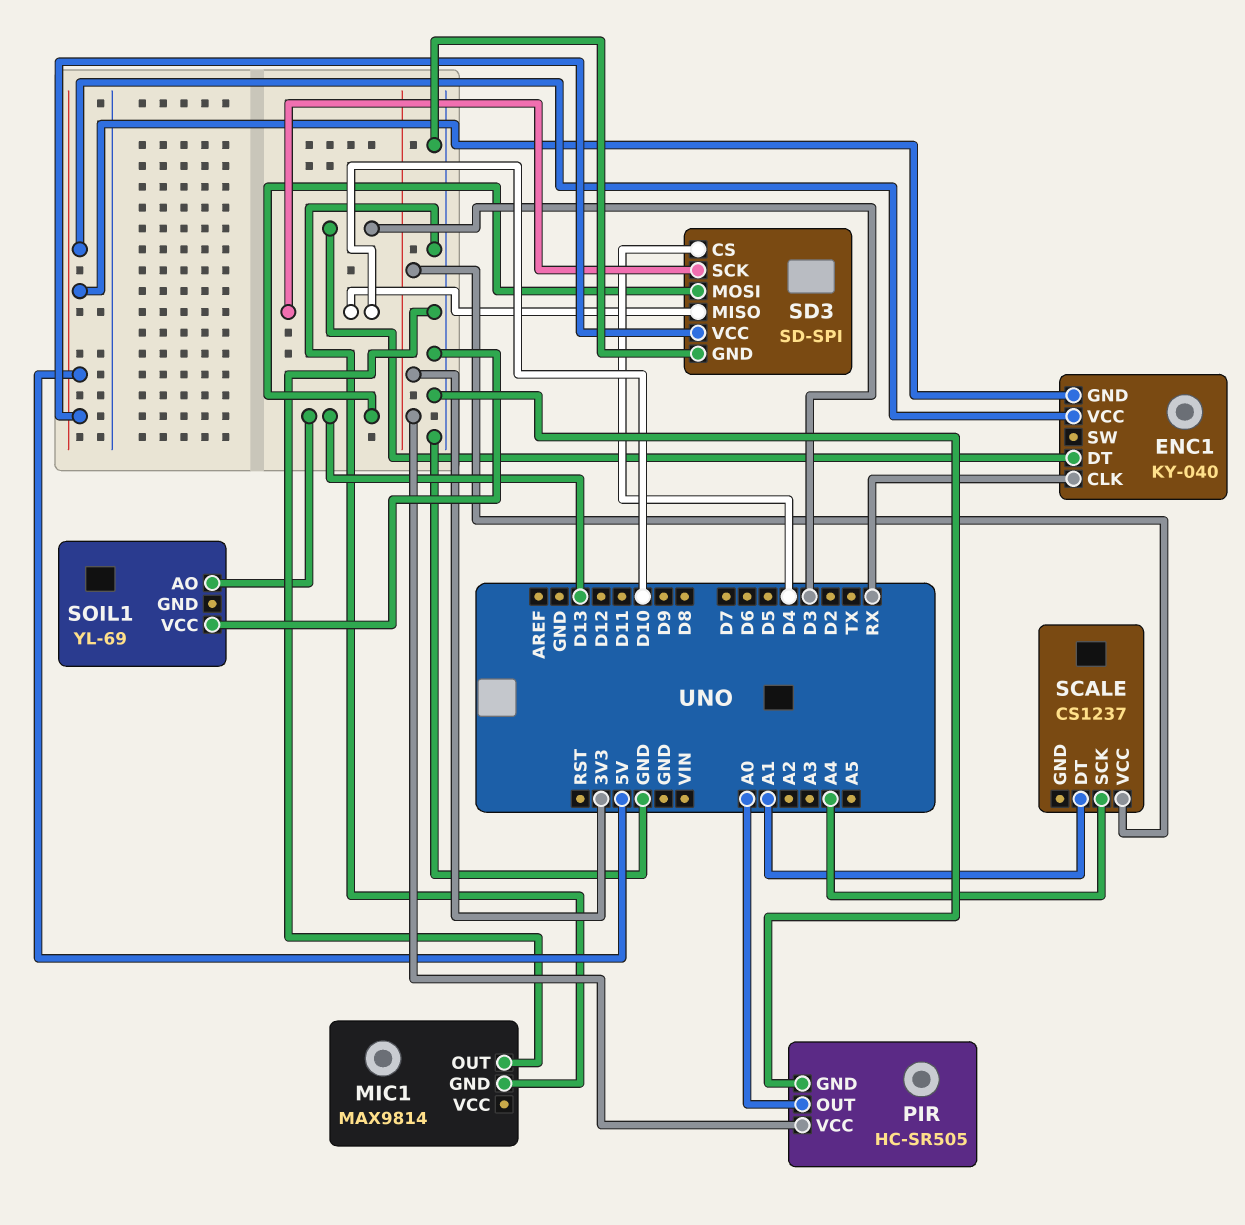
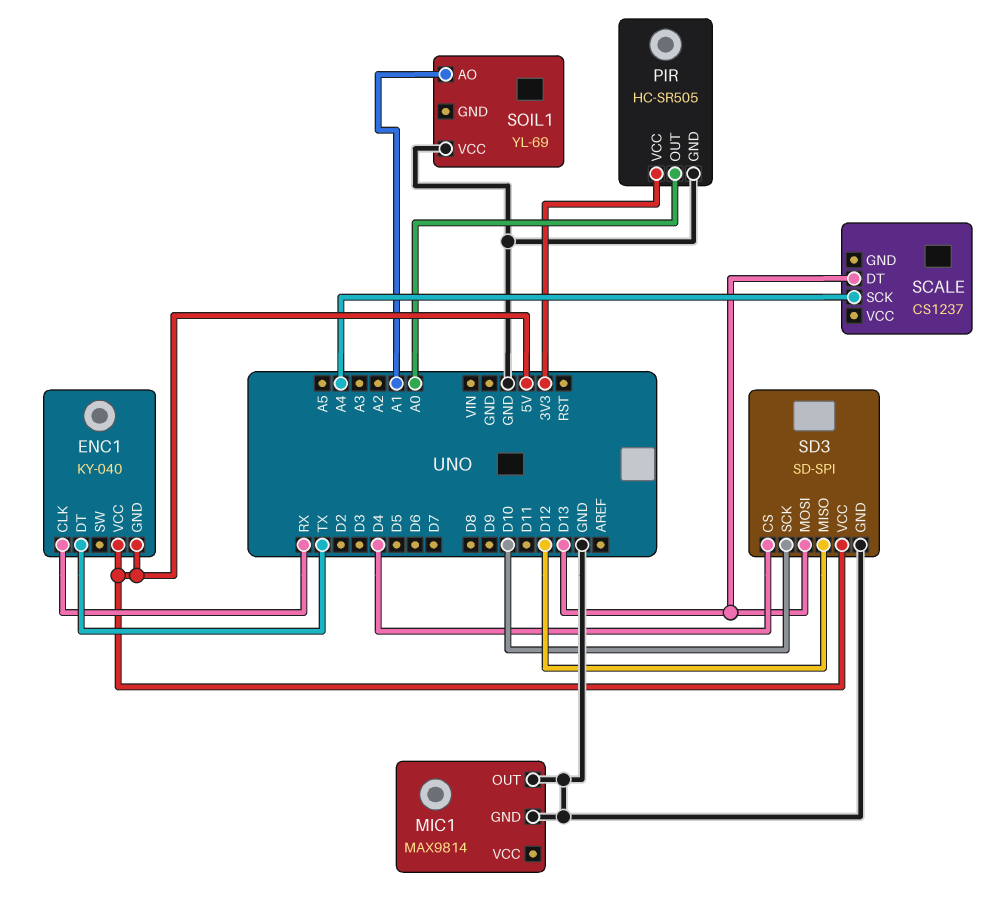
ENC1 pin DT: D3 -> TX
SCALE pin DT: A1 -> D13
SCALE pin VCC: 3V3 -> none
SD3 pin MISO: D10 -> D12
SOIL1 pin AO: D13 -> A1

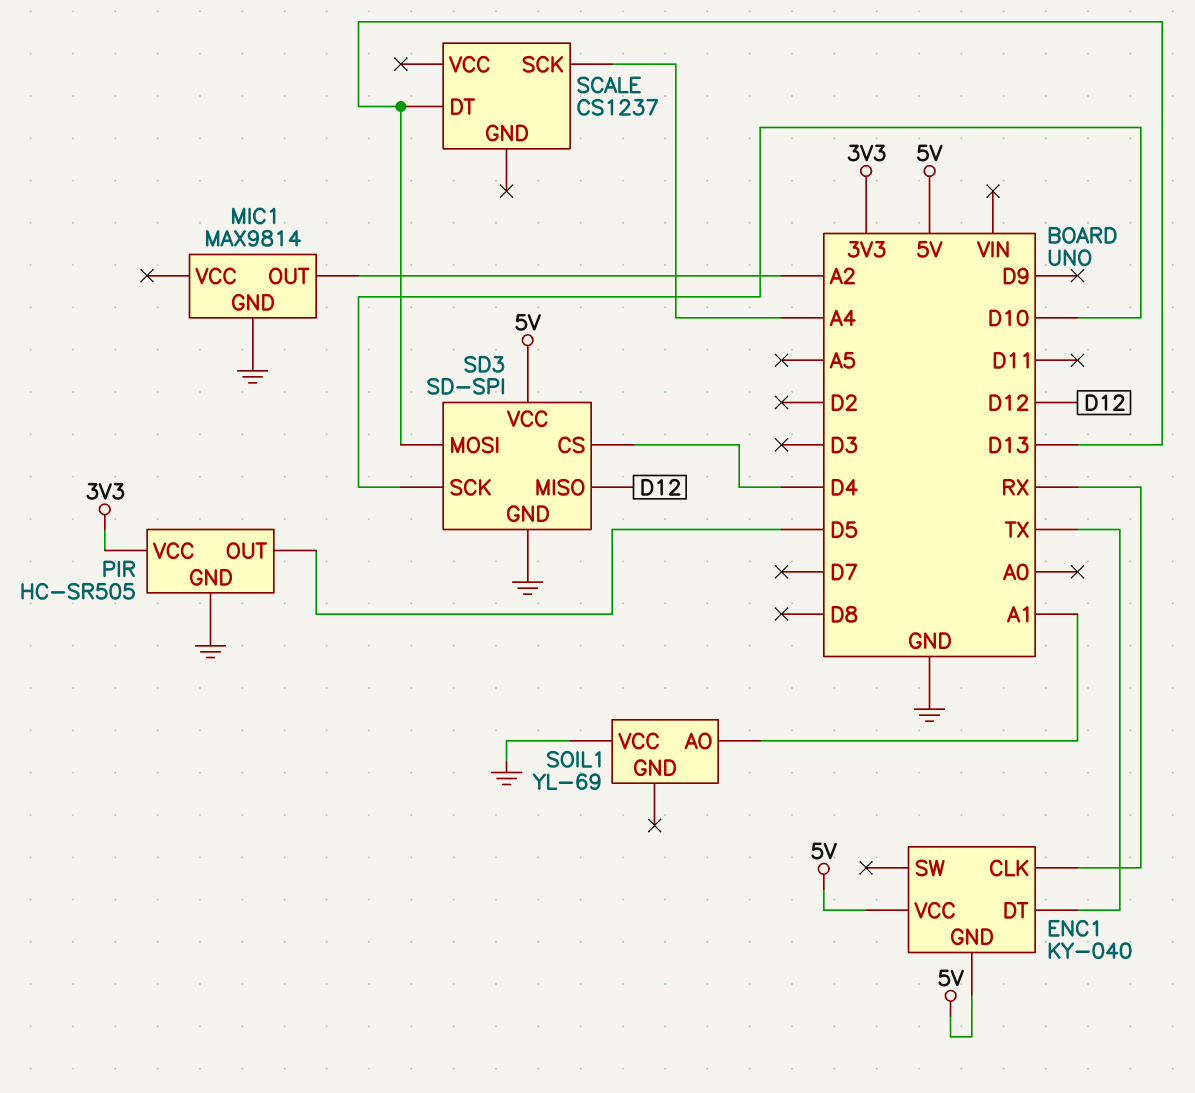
MIC1 pin OUT: GND -> A2
PIR pin OUT: A0 -> D5

